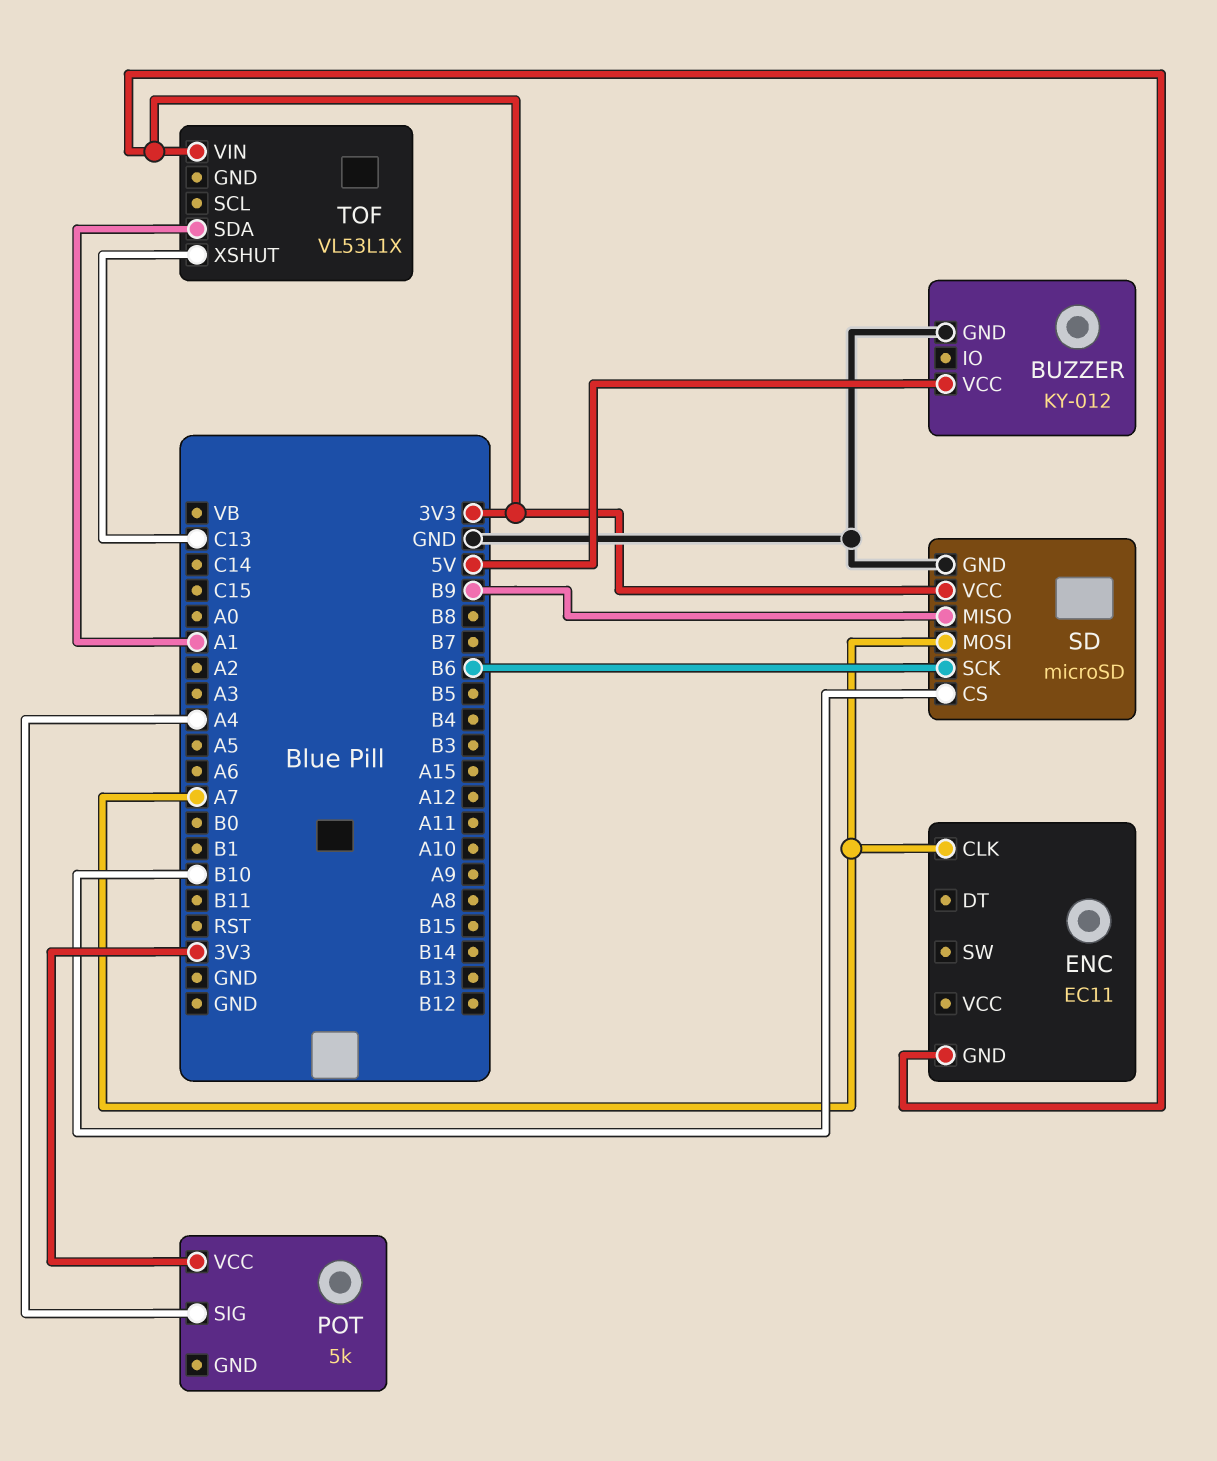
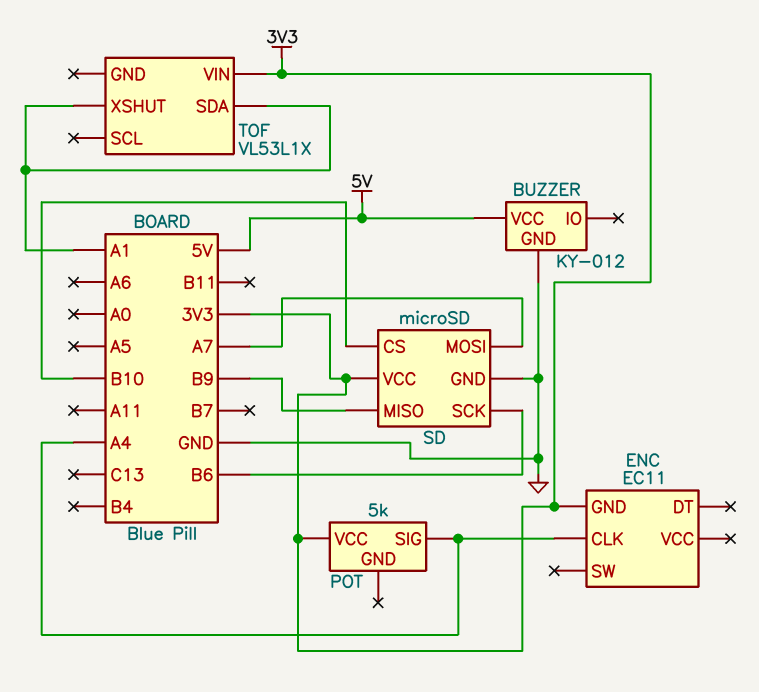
ENC pin CLK: A7 -> A4
TOF pin XSHUT: C13 -> A1

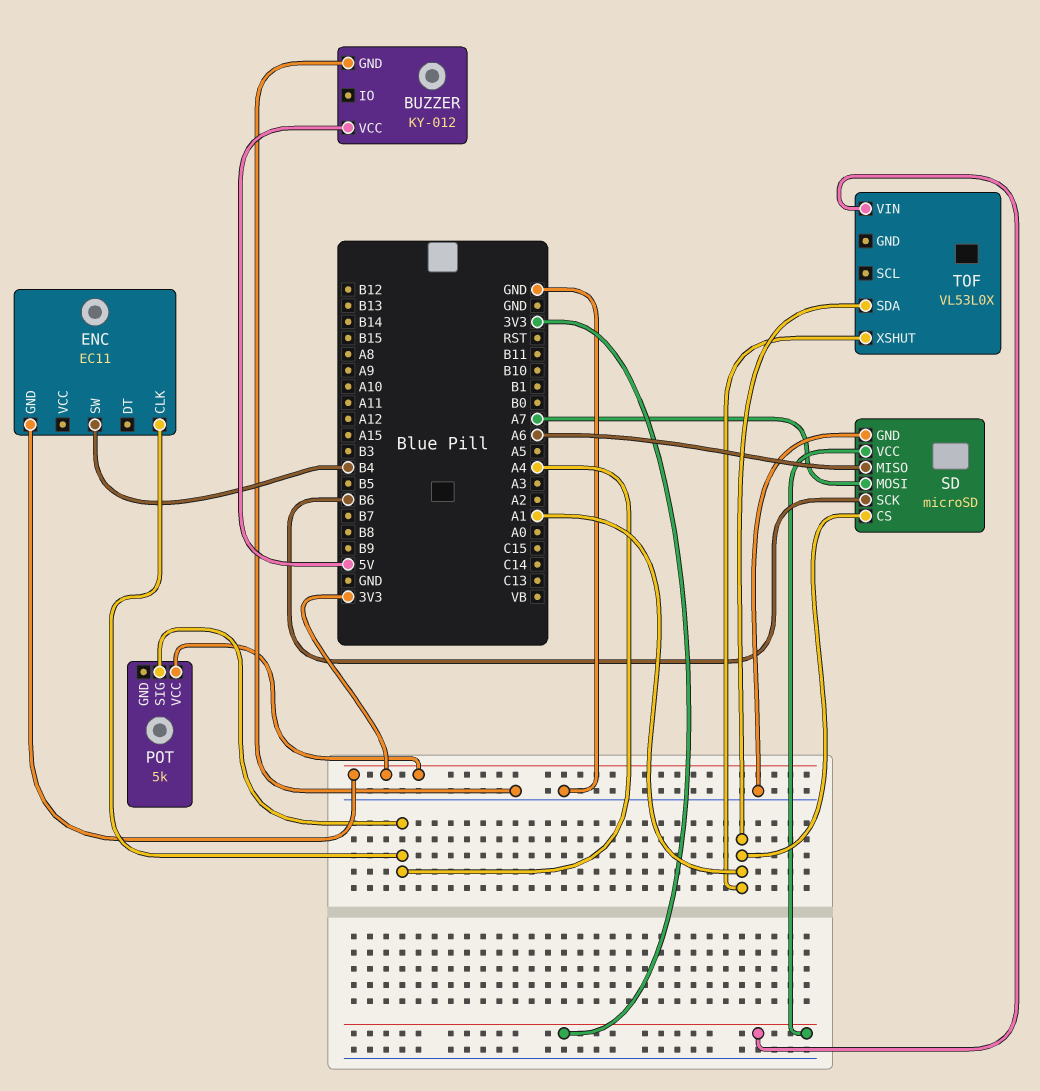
ENC pin SW: none -> B4
SD pin CS: B10 -> A1
SD pin MISO: B9 -> A6
TOF: VL53L1X -> VL53L0X

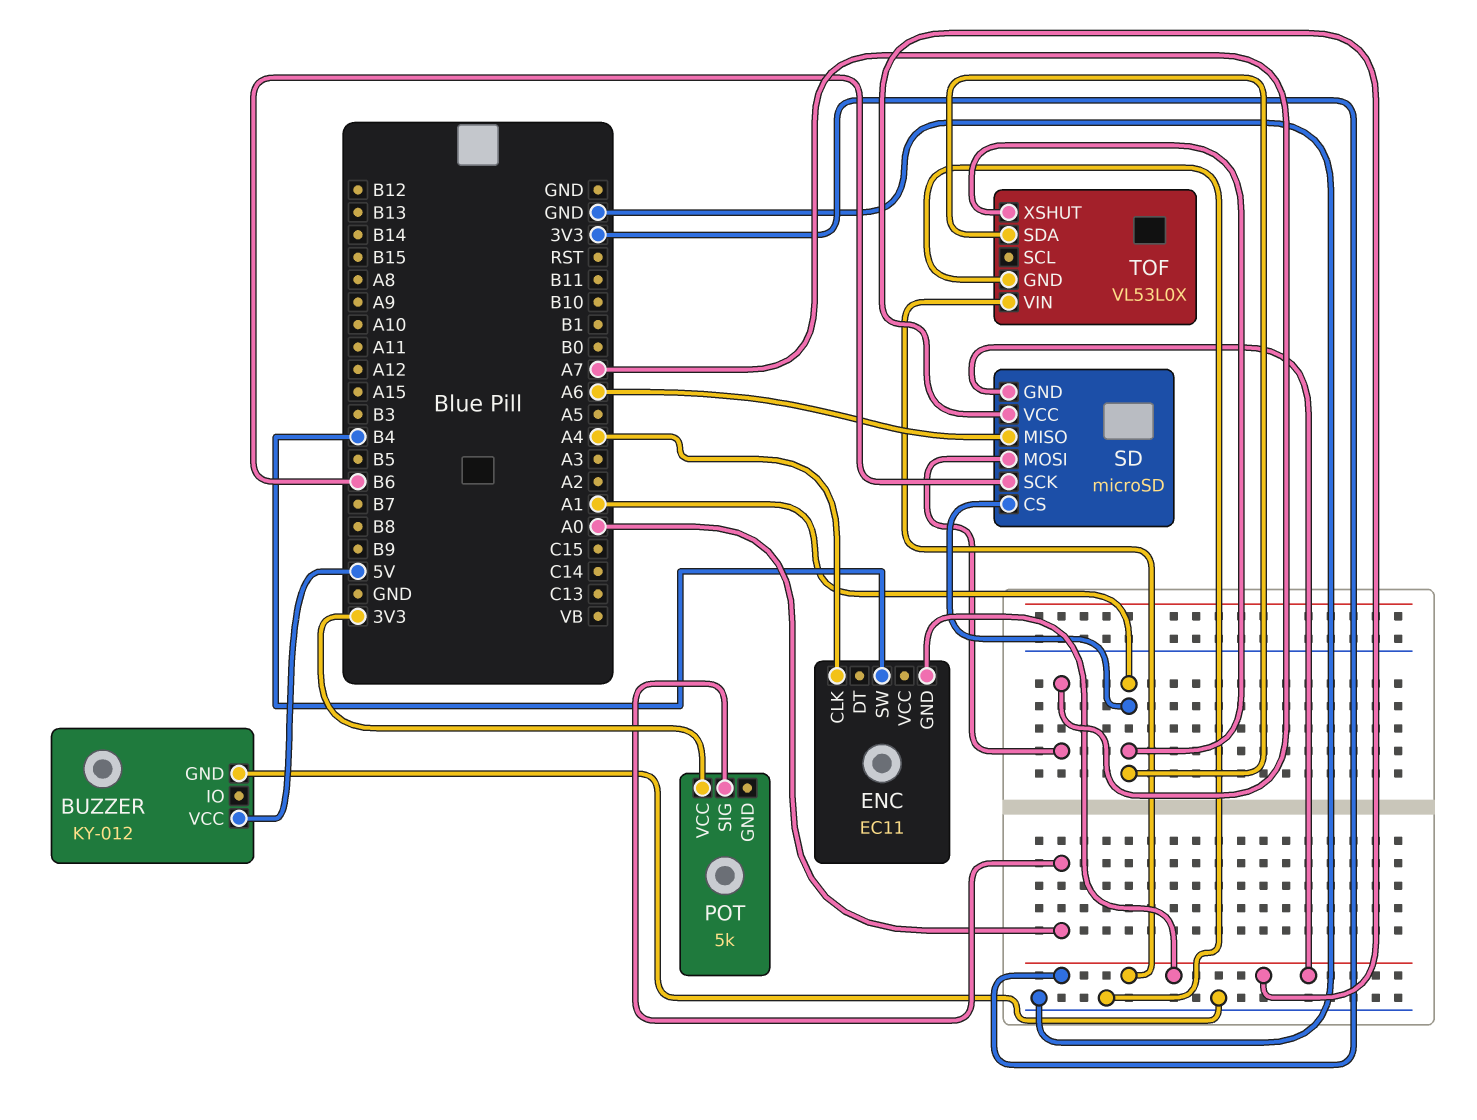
POT pin SIG: A4 -> A0
SD pin GND: GND -> 3V3
TOF pin GND: none -> GND

